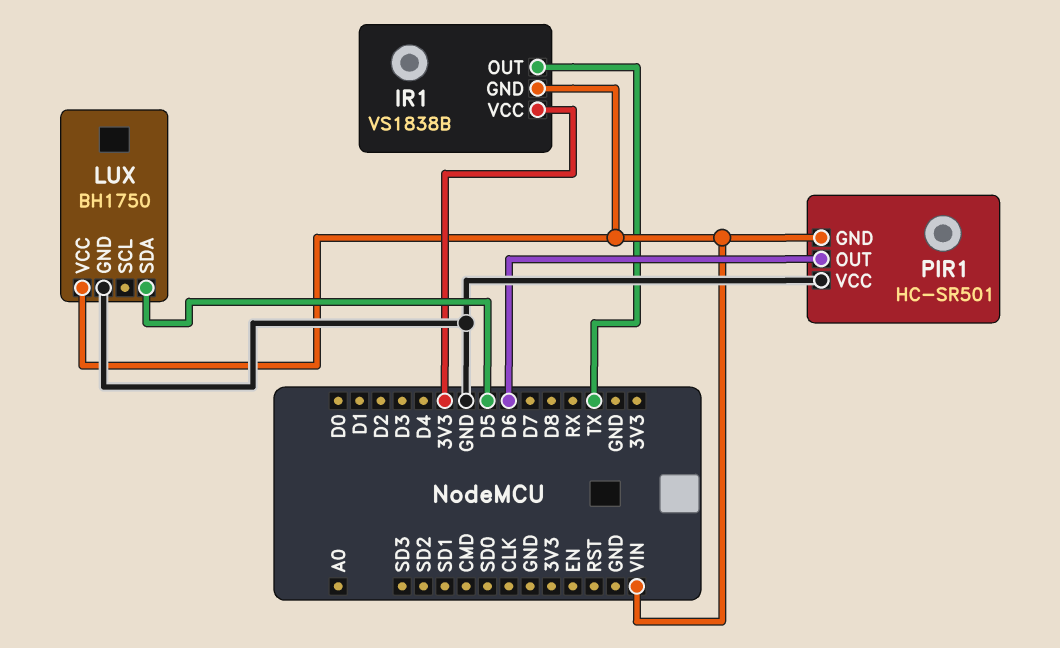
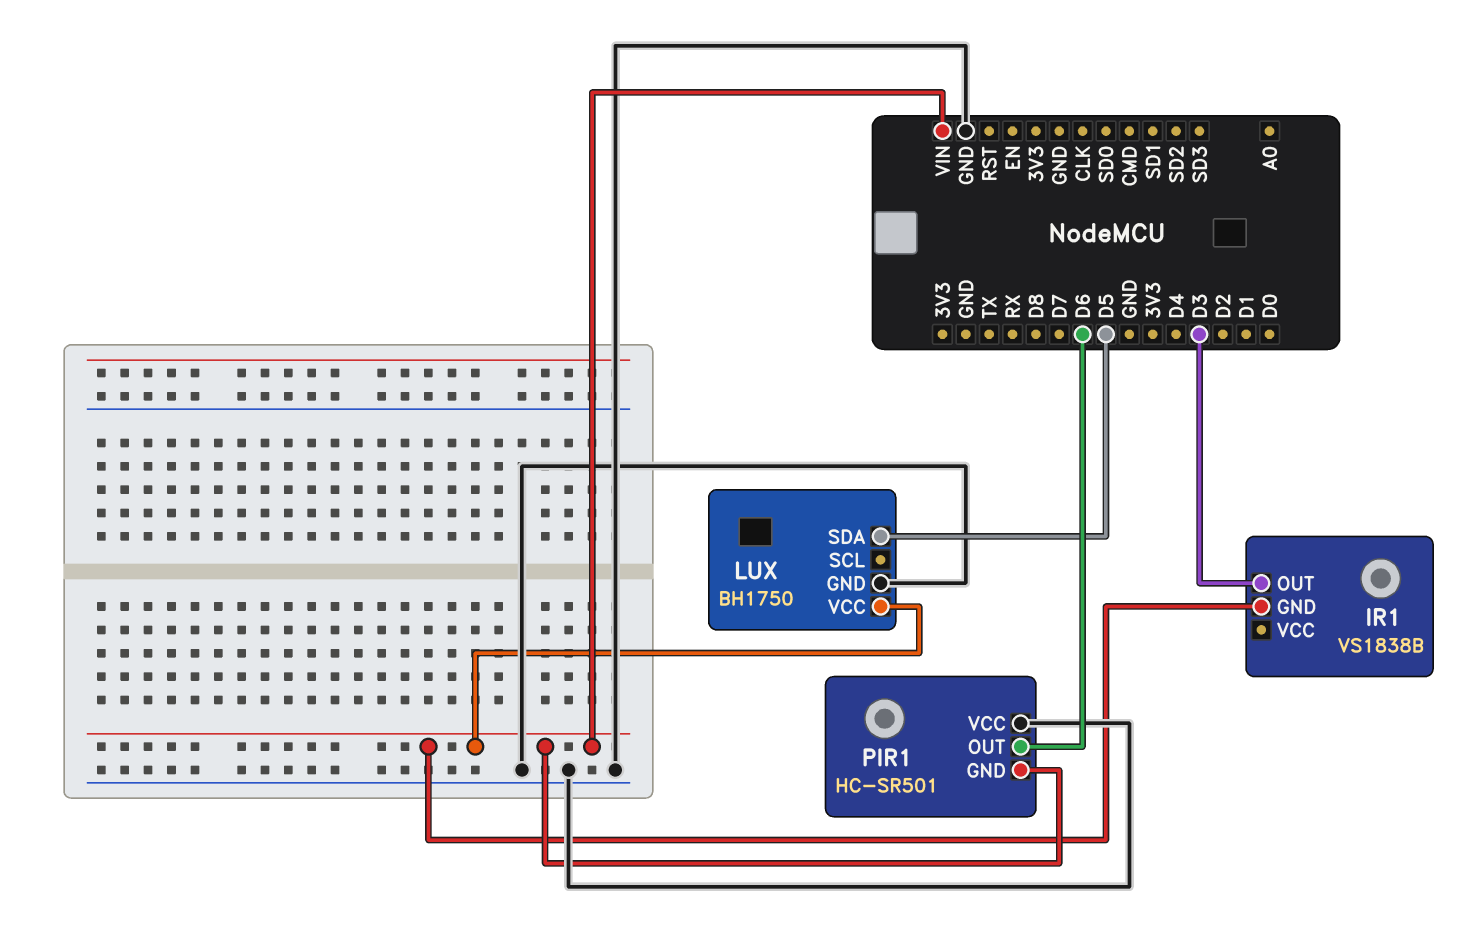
IR1 pin OUT: TX -> D3
IR1 pin VCC: 3V3 -> none

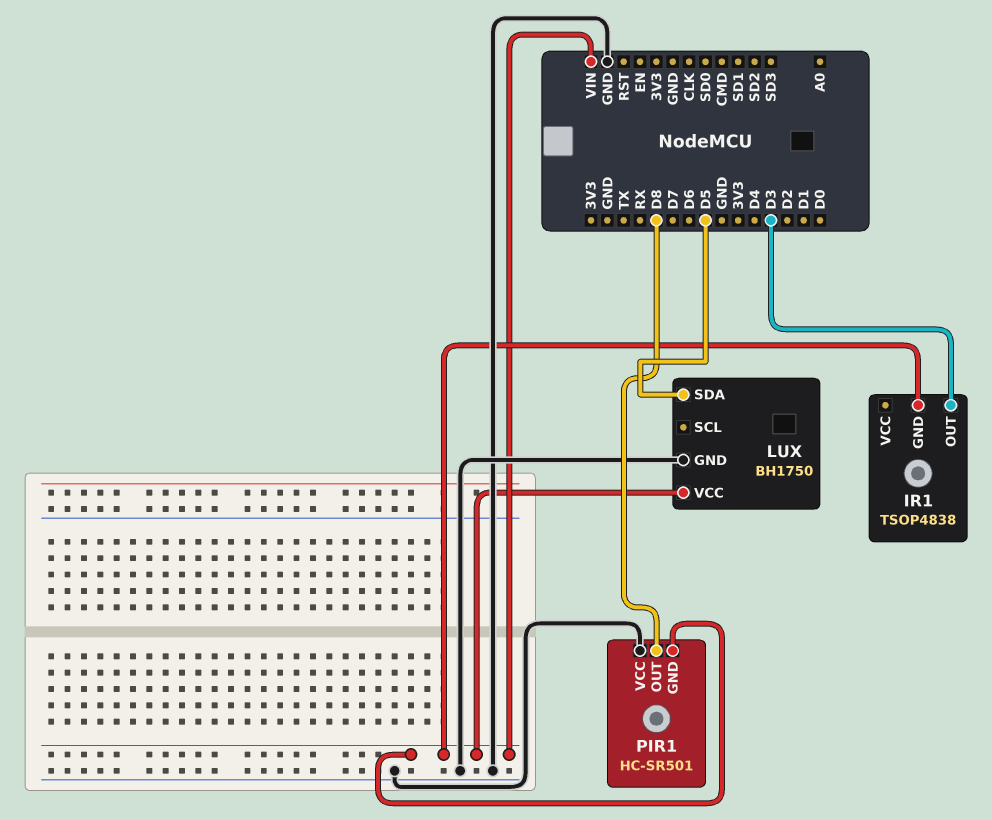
IR1: VS1838B -> TSOP4838
PIR1 pin OUT: D6 -> D8

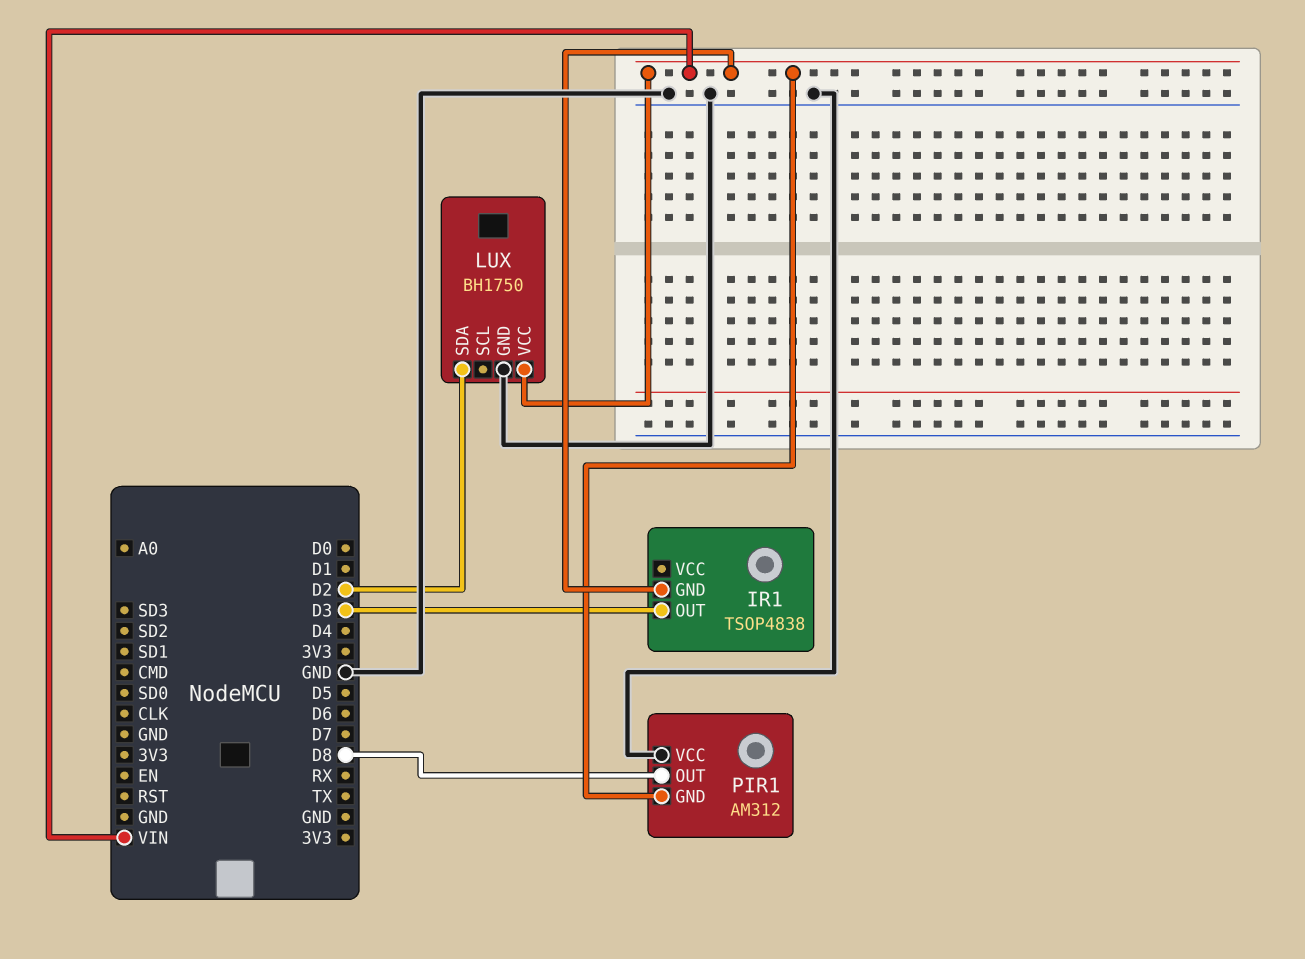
LUX pin SDA: D5 -> D2
PIR1: HC-SR501 -> AM312

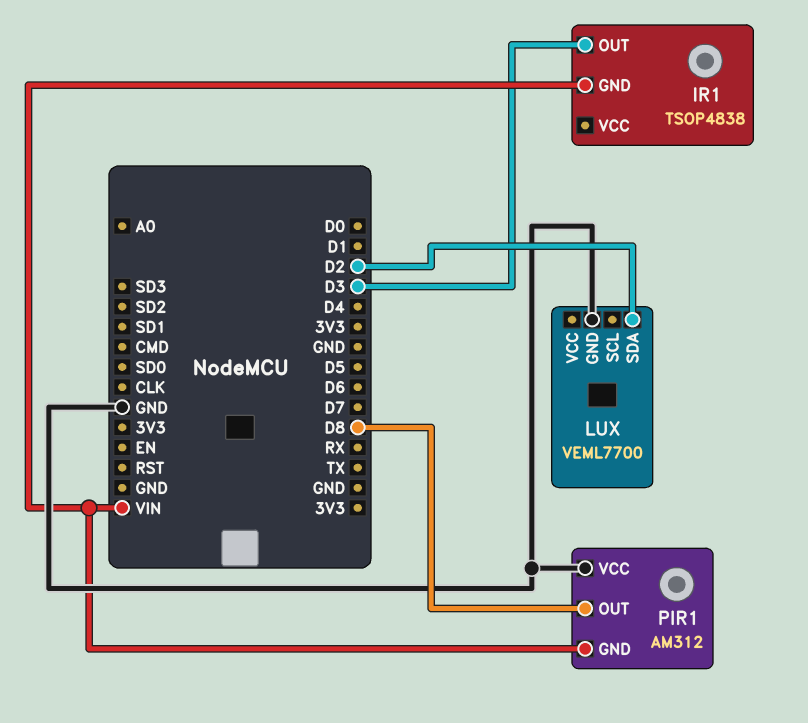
LUX: BH1750 -> VEML7700
LUX pin VCC: VIN -> none

